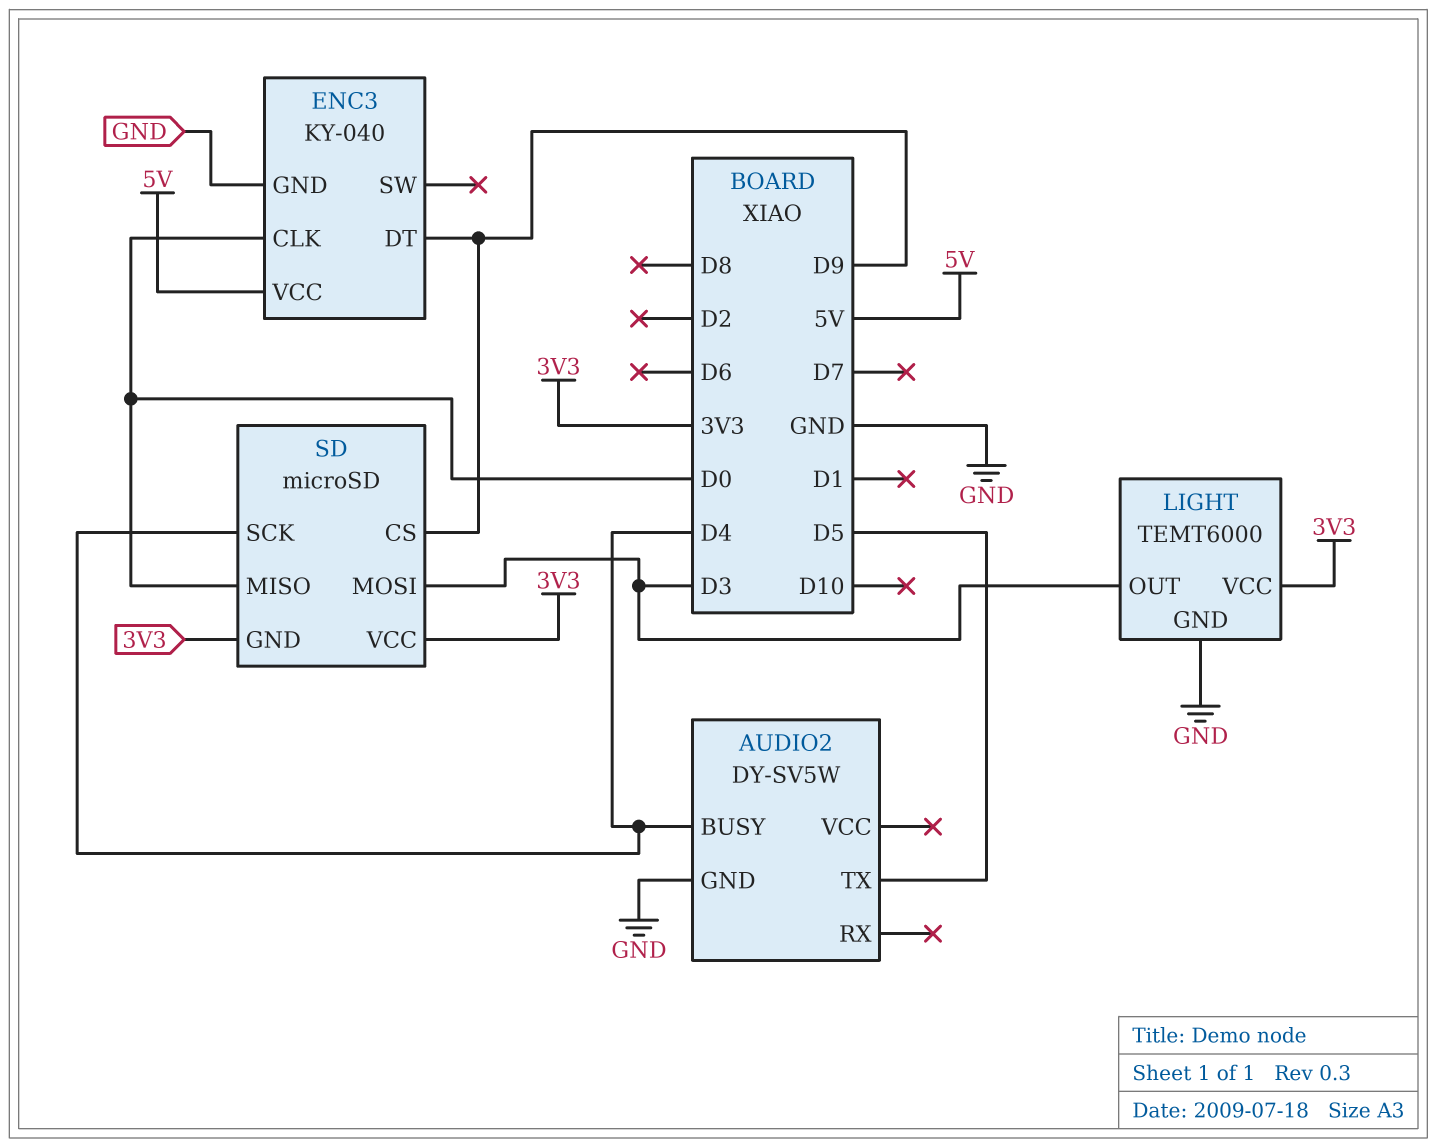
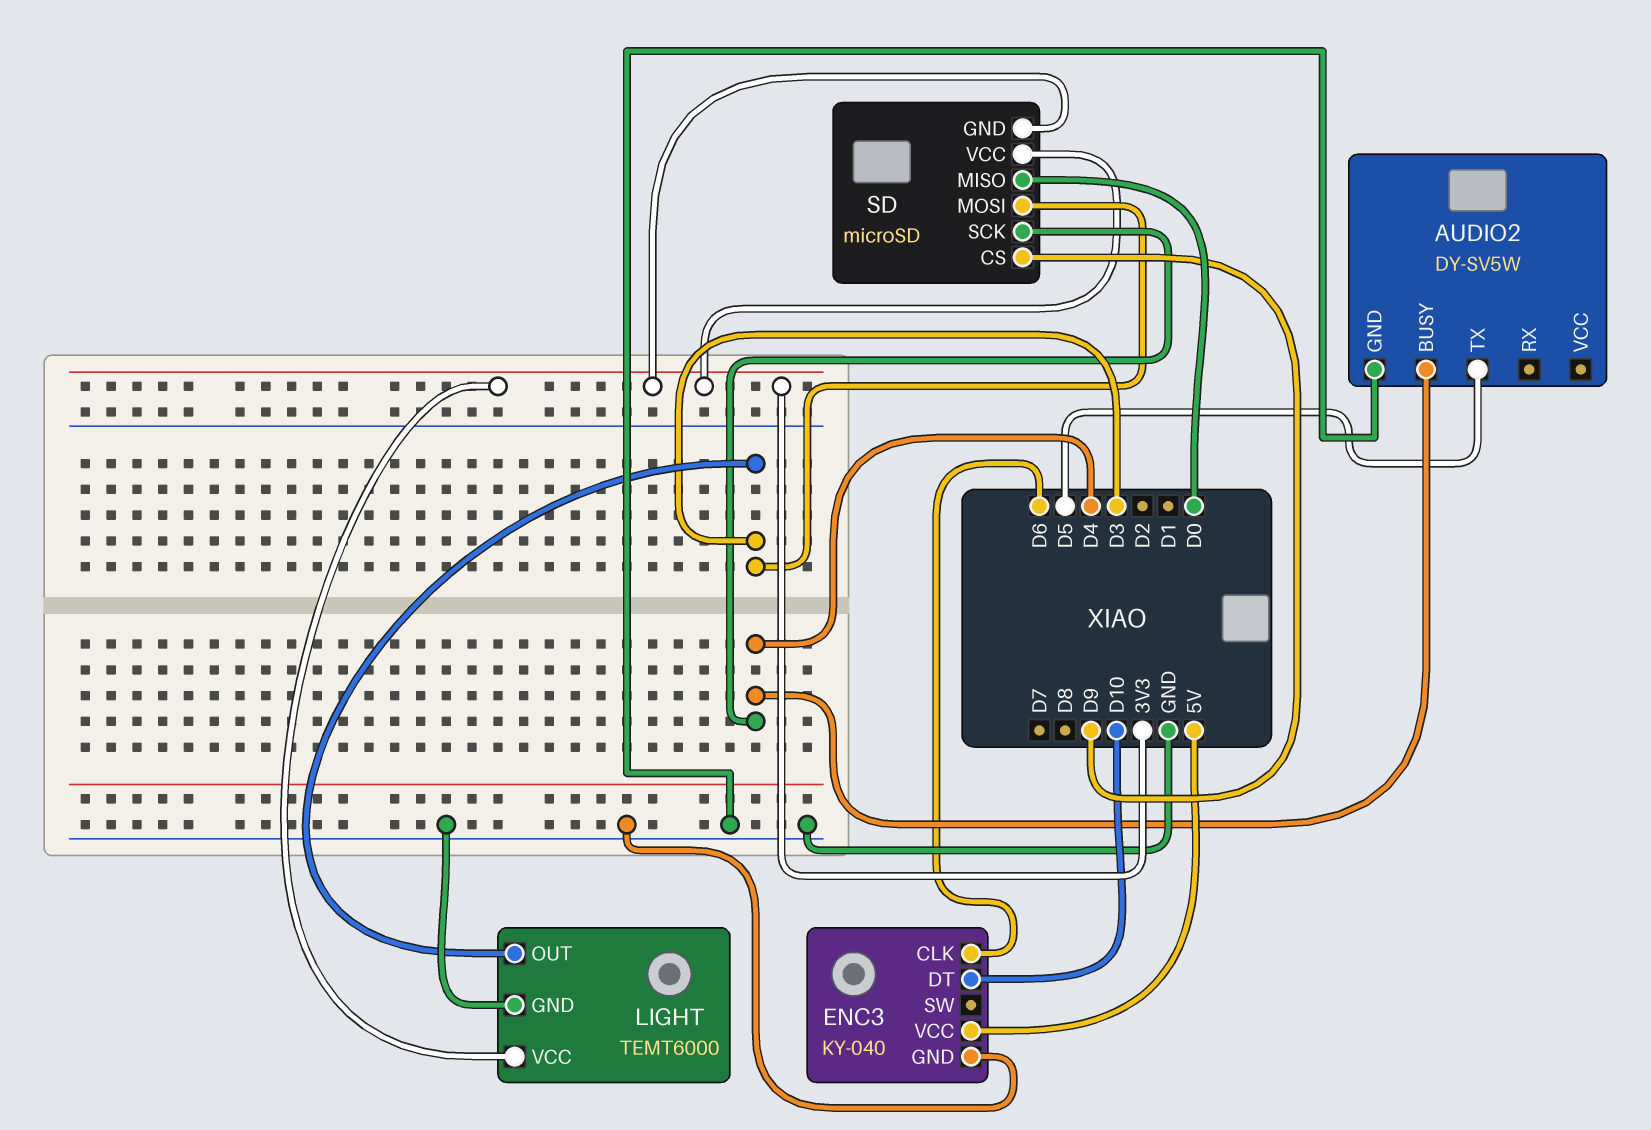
ENC3 pin CLK: D0 -> D6
ENC3 pin DT: D9 -> D10

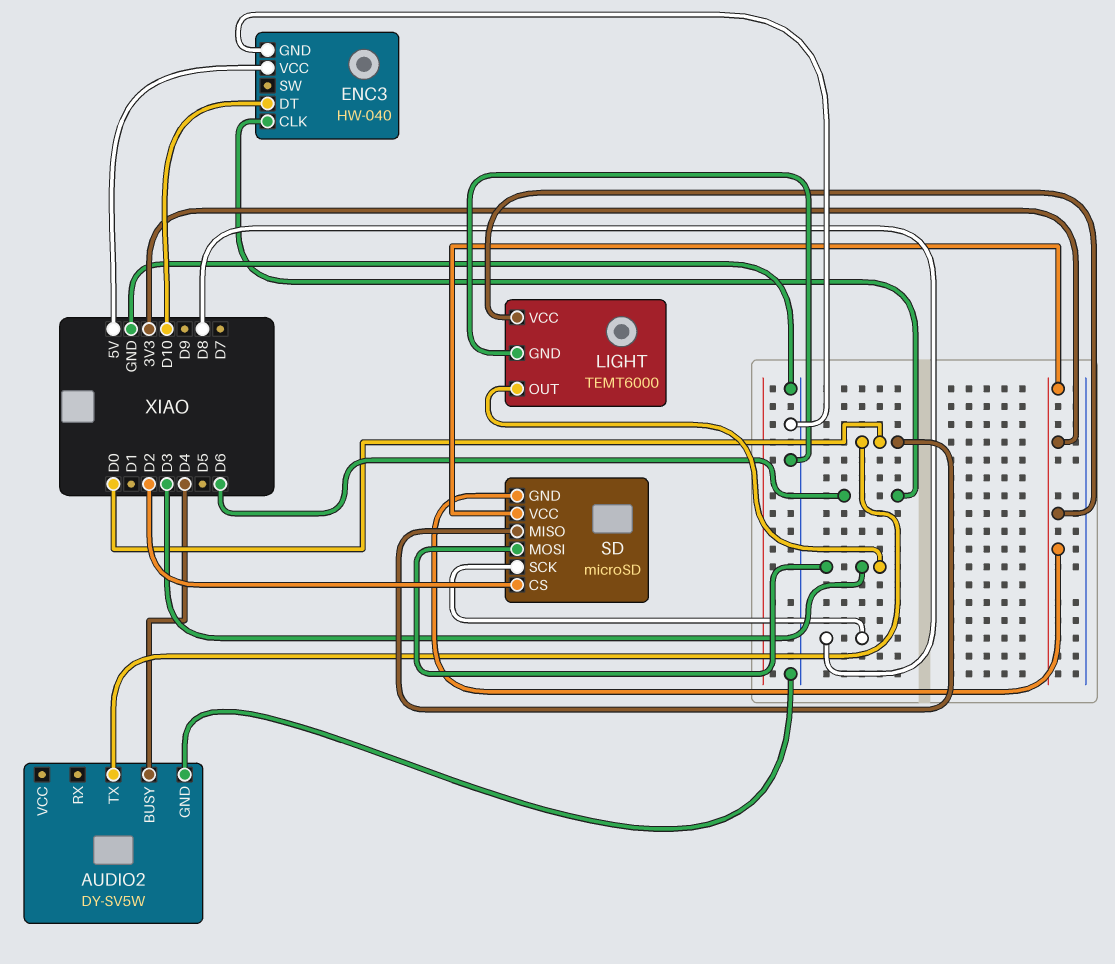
AUDIO2 pin TX: D5 -> D0
ENC3: KY-040 -> HW-040
SD pin CS: D9 -> D2
SD pin SCK: D4 -> D8

